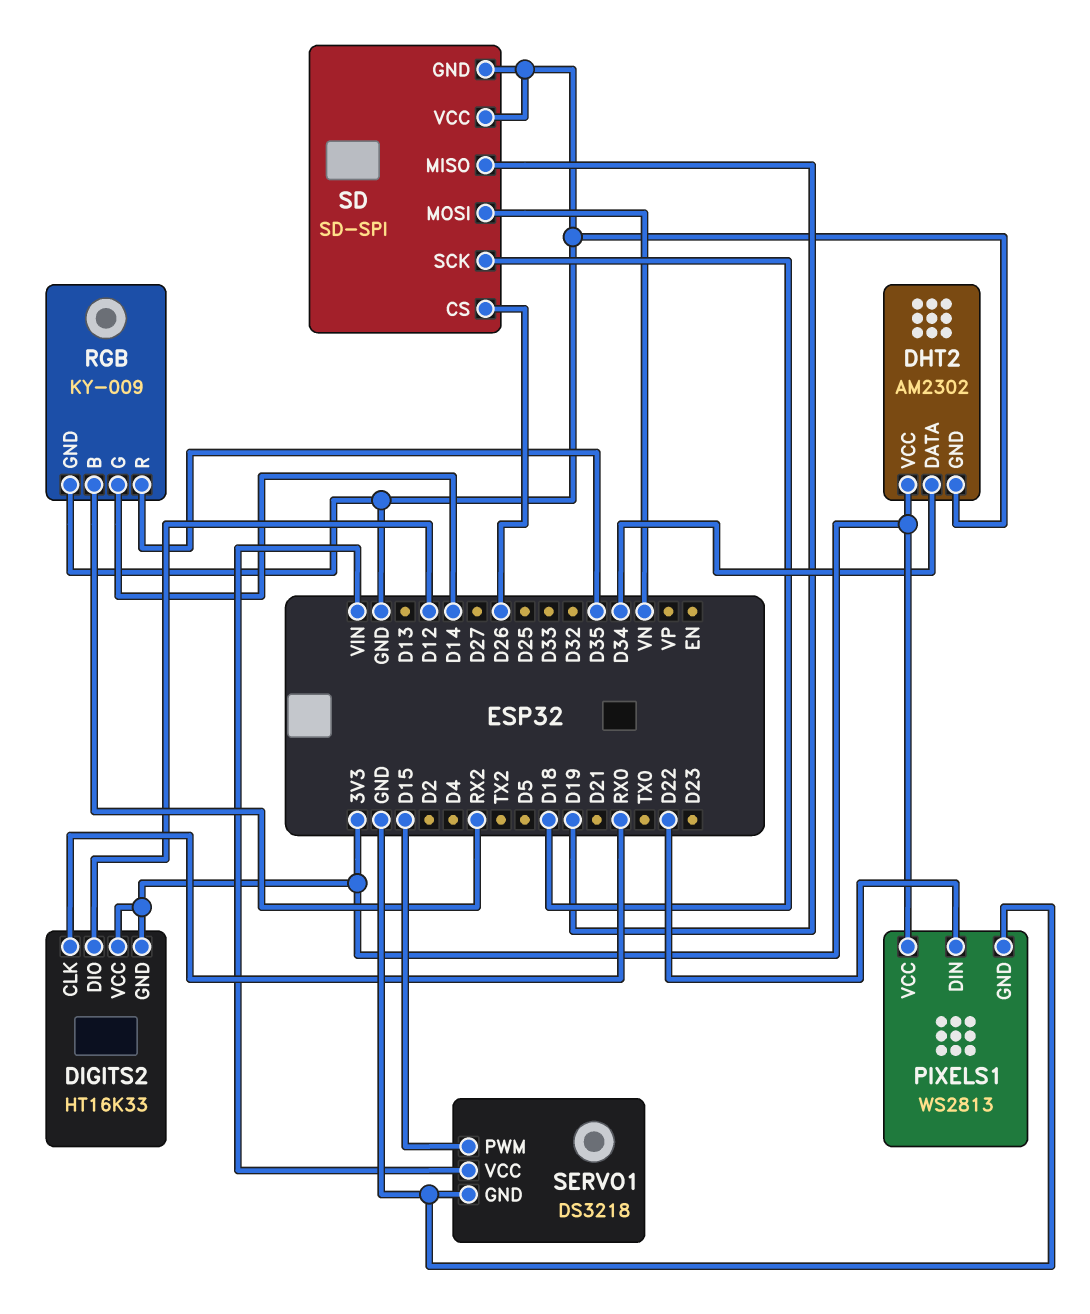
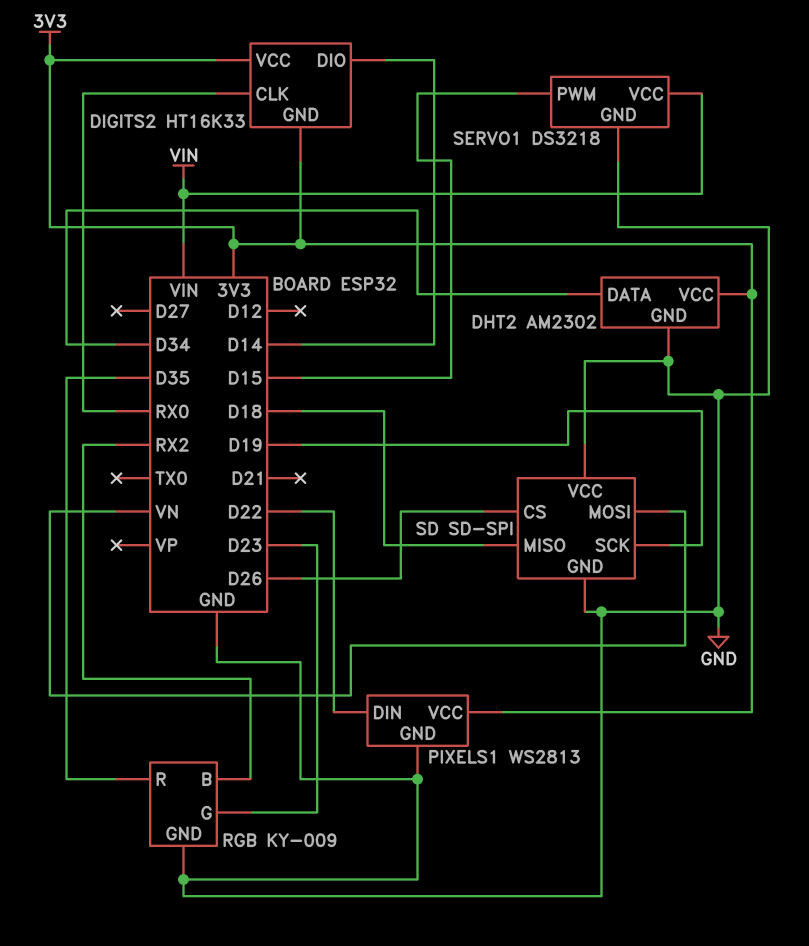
DIGITS2 pin DIO: D12 -> D14
RGB pin G: D14 -> D23
SD pin MISO: D19 -> D18
SD pin SCK: D18 -> D19

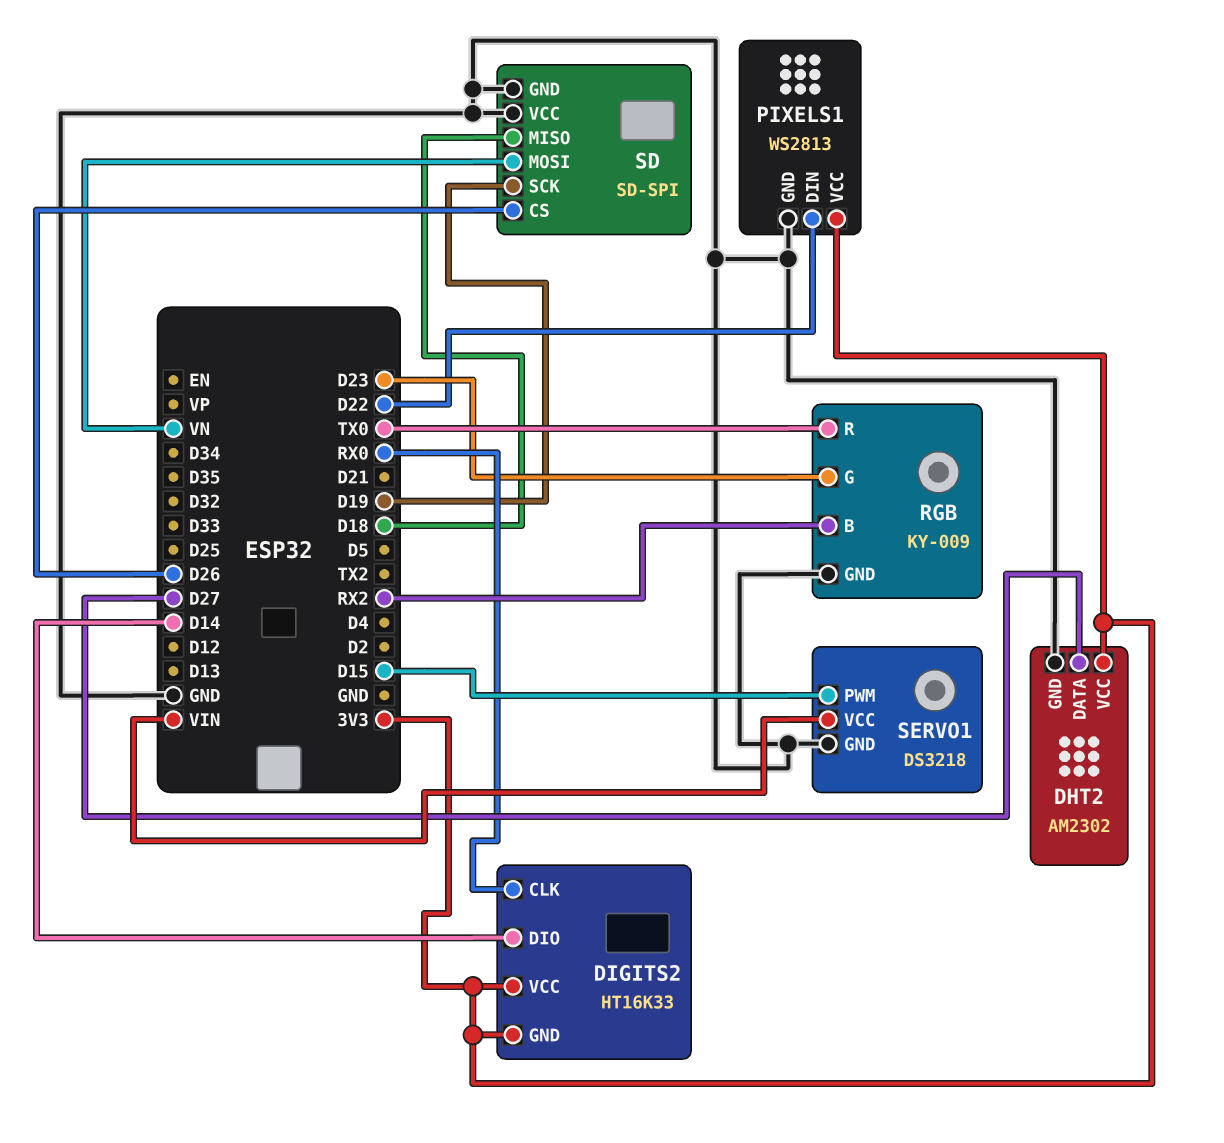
DHT2 pin DATA: D34 -> D27
RGB pin R: D35 -> TX0

